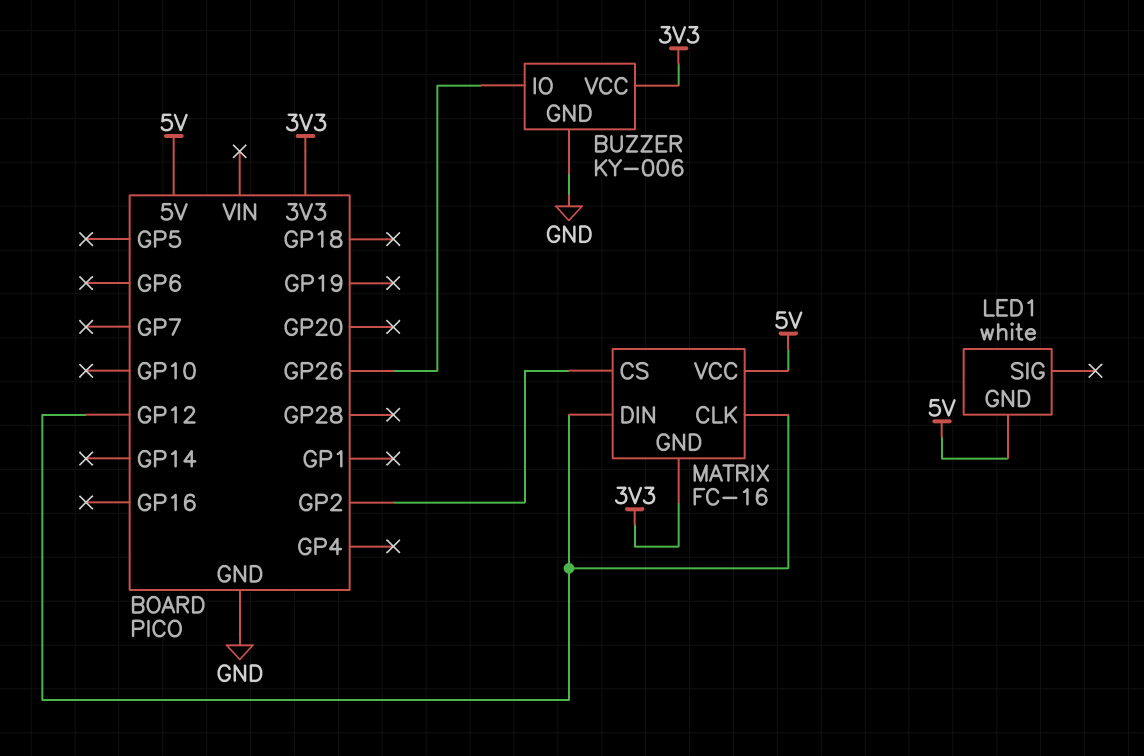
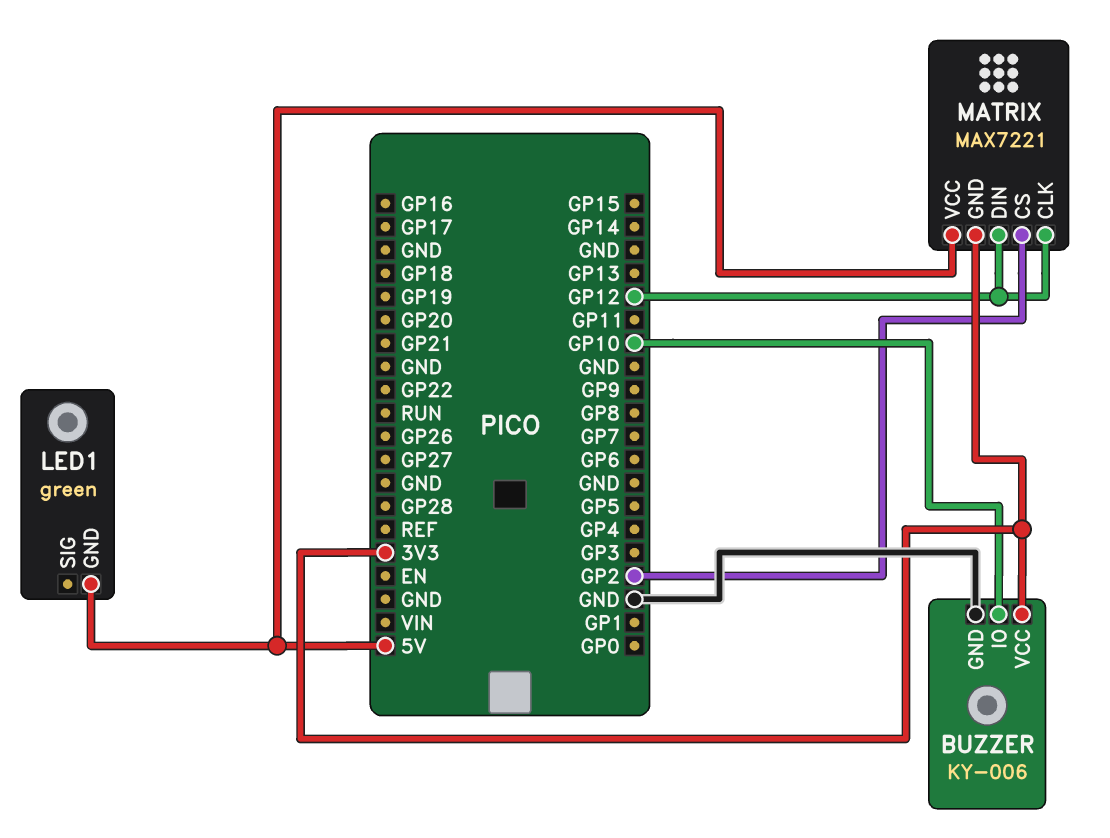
BUZZER pin IO: GP26 -> GP10
LED1: white -> green
MATRIX: FC-16 -> MAX7221

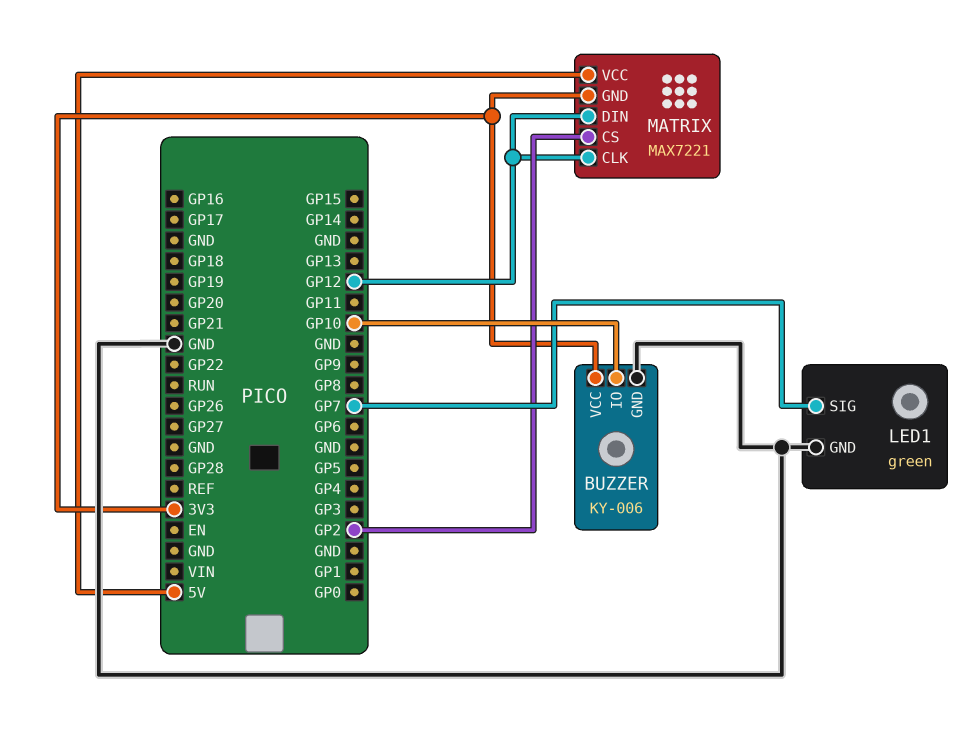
LED1 pin GND: 5V -> GND
LED1 pin SIG: none -> GP7

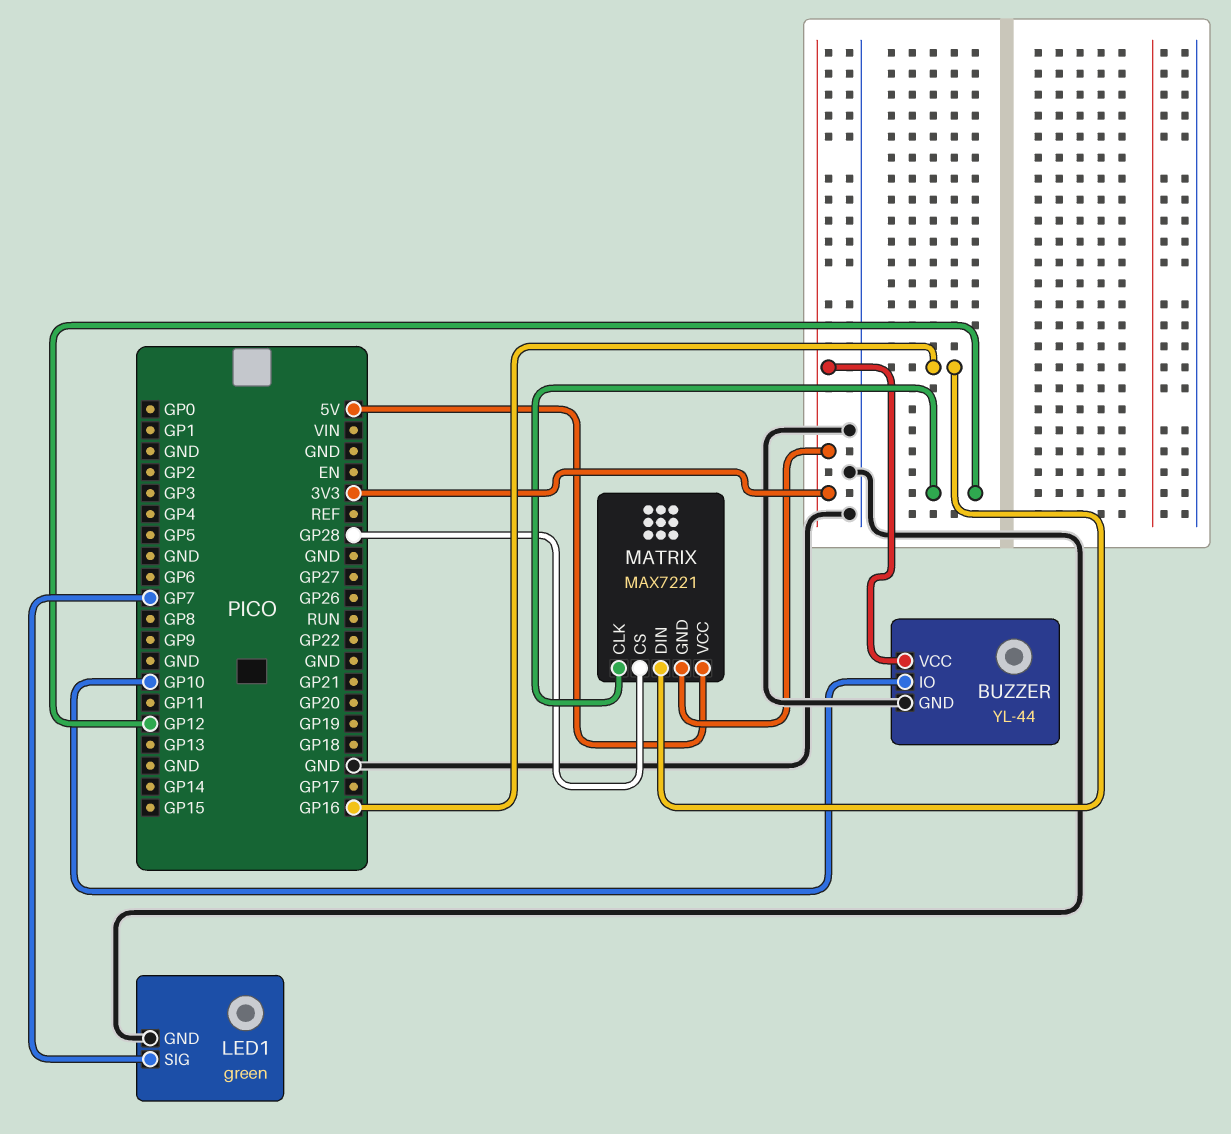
BUZZER: KY-006 -> YL-44
MATRIX pin CS: GP2 -> GP28
MATRIX pin DIN: GP12 -> GP16

